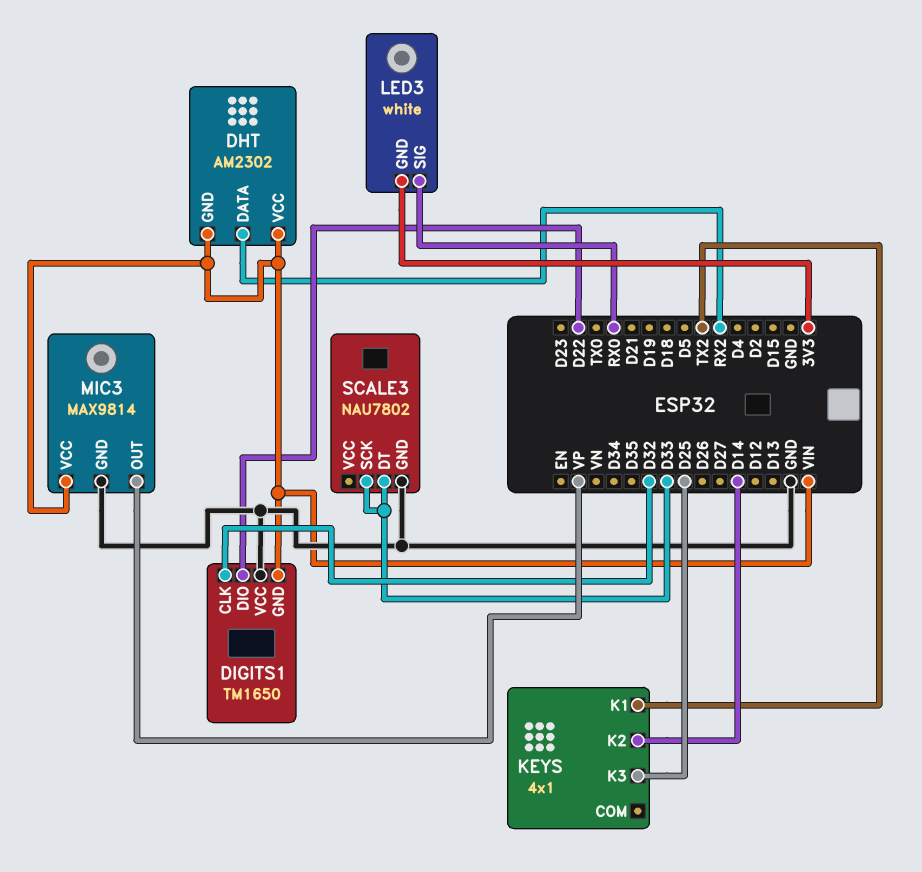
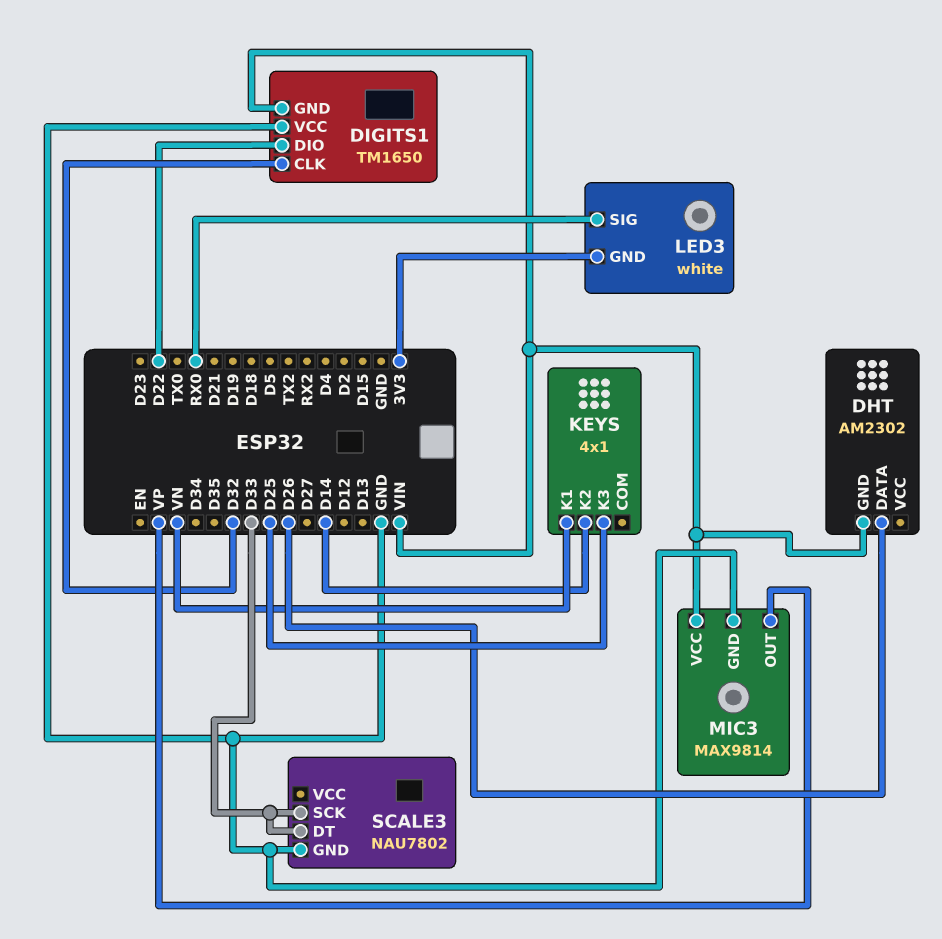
DHT pin DATA: RX2 -> D26
DHT pin VCC: VIN -> none
KEYS pin K1: TX2 -> VN

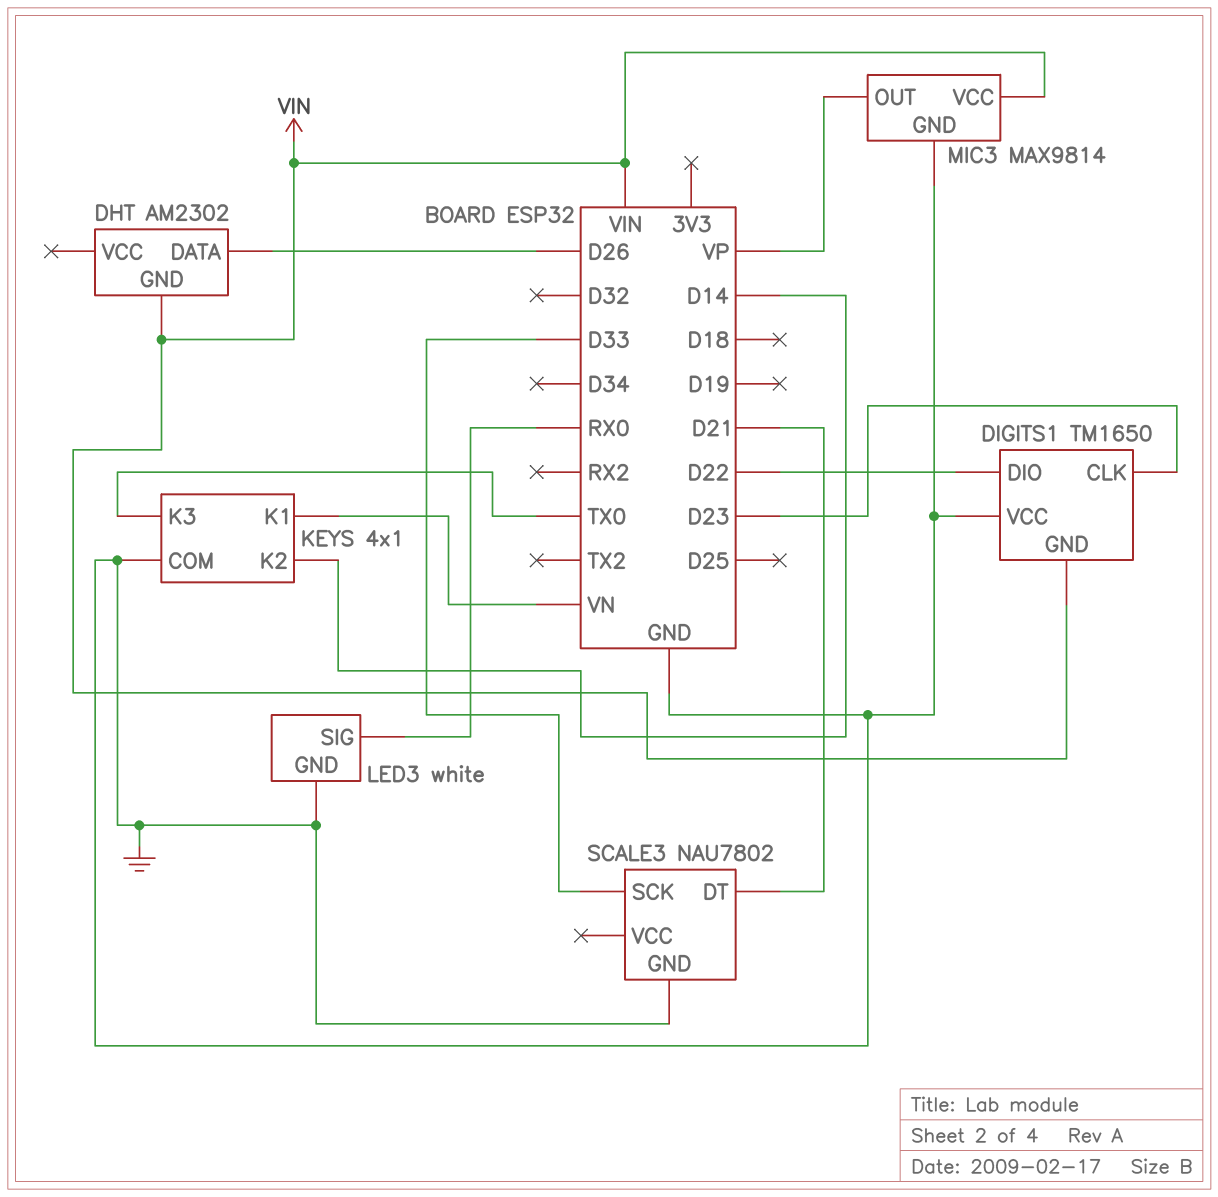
DIGITS1 pin CLK: D32 -> D23
KEYS pin COM: none -> GND
KEYS pin K3: D25 -> TX0
LED3 pin GND: 3V3 -> GND
SCALE3 pin DT: D33 -> D21

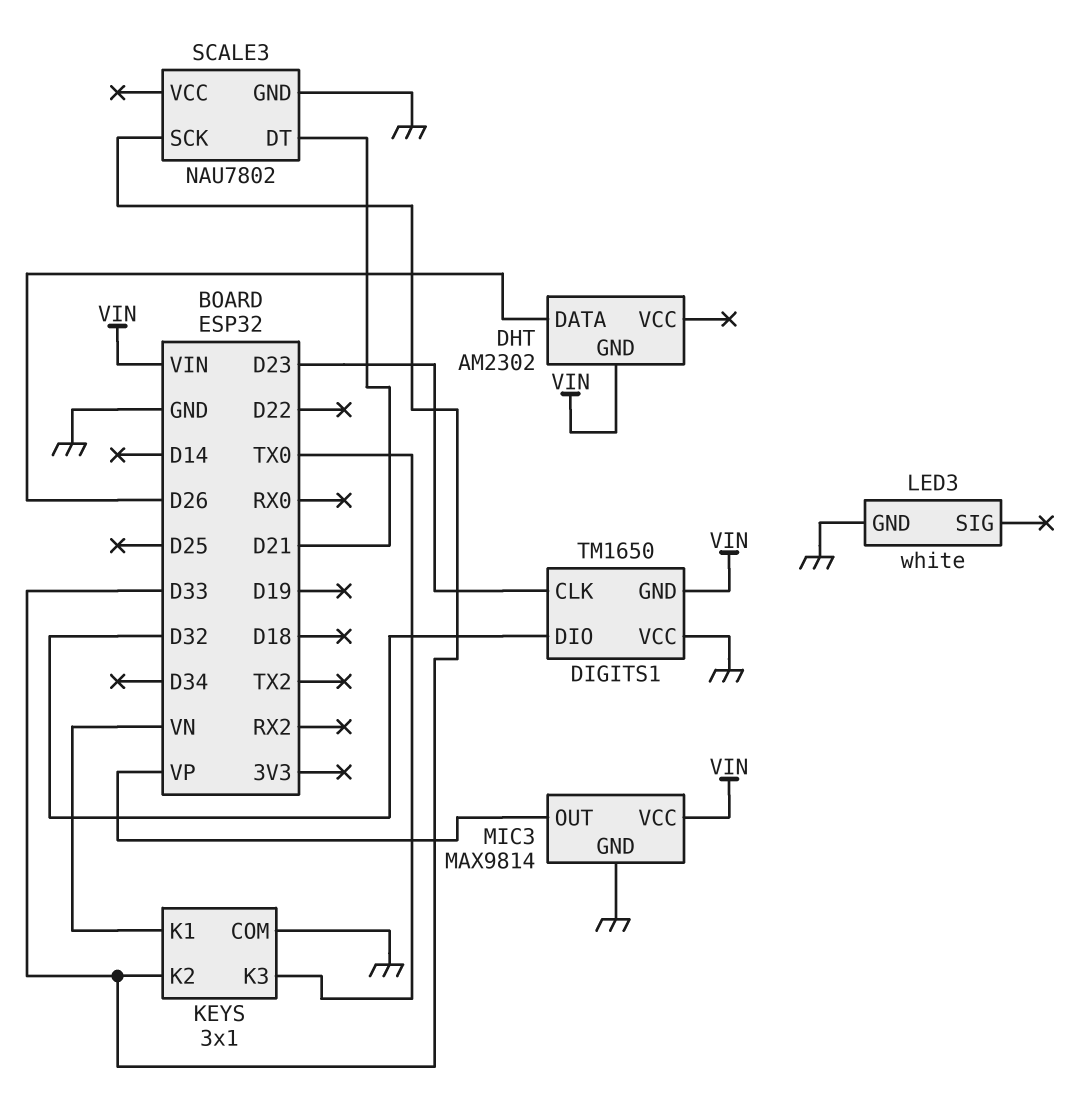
DIGITS1 pin DIO: D22 -> D32
KEYS: 4x1 -> 3x1
KEYS pin K2: D14 -> D33
LED3 pin SIG: RX0 -> none

